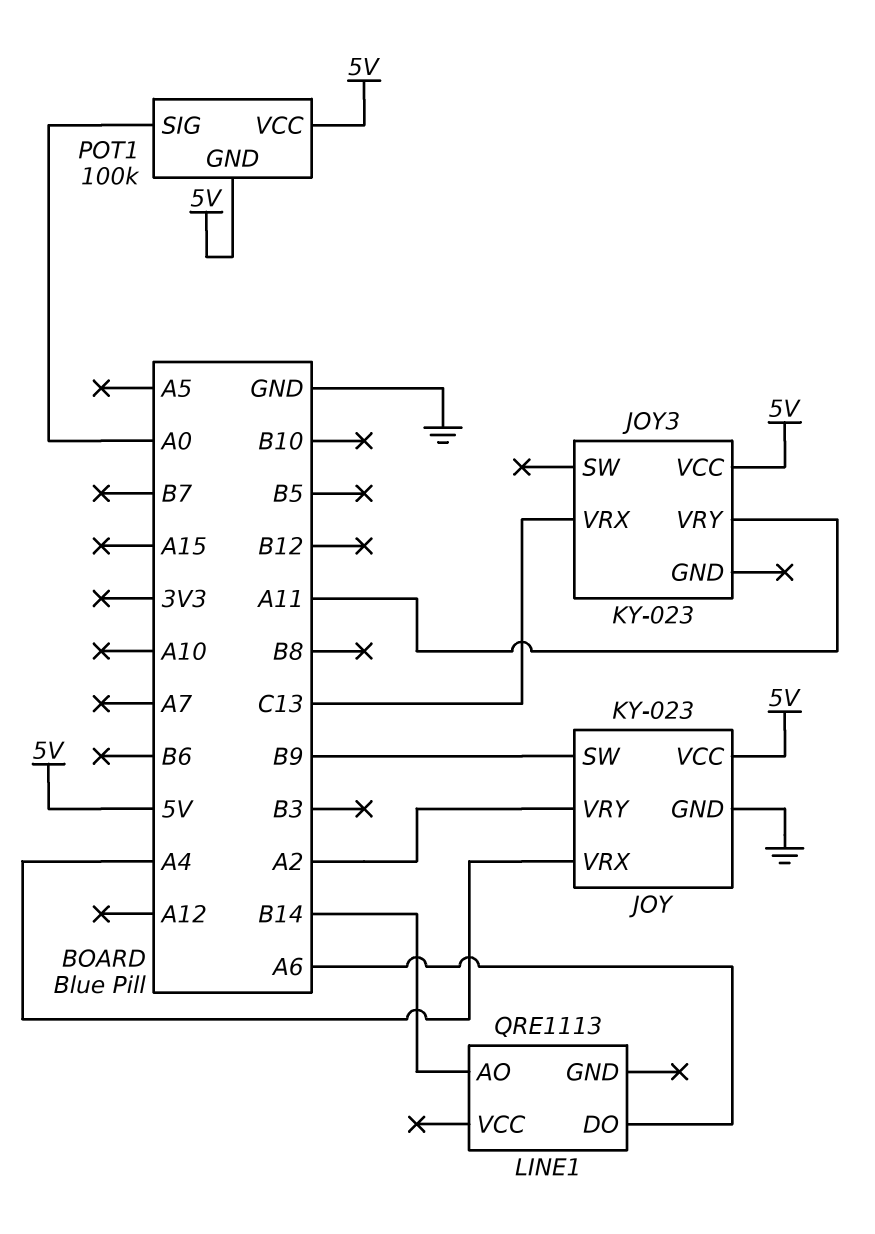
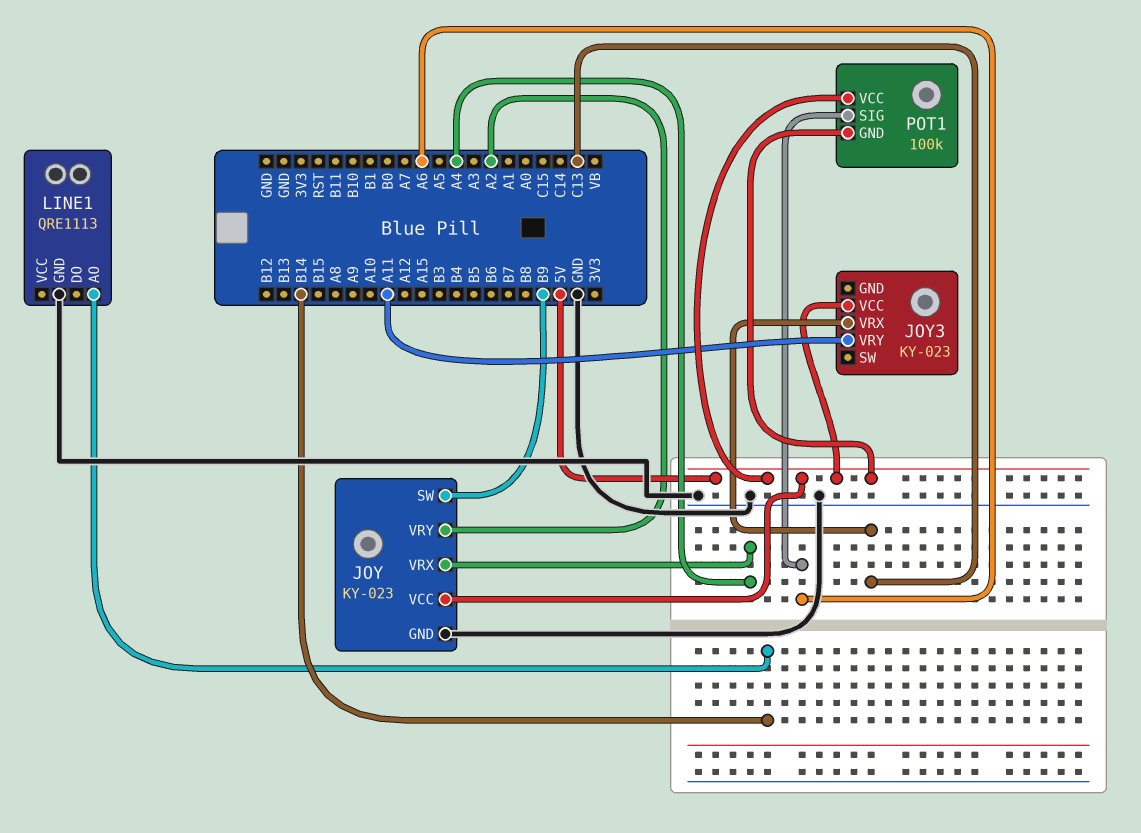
LINE1 pin DO: A6 -> none
LINE1 pin GND: none -> GND
POT1 pin SIG: A0 -> A6

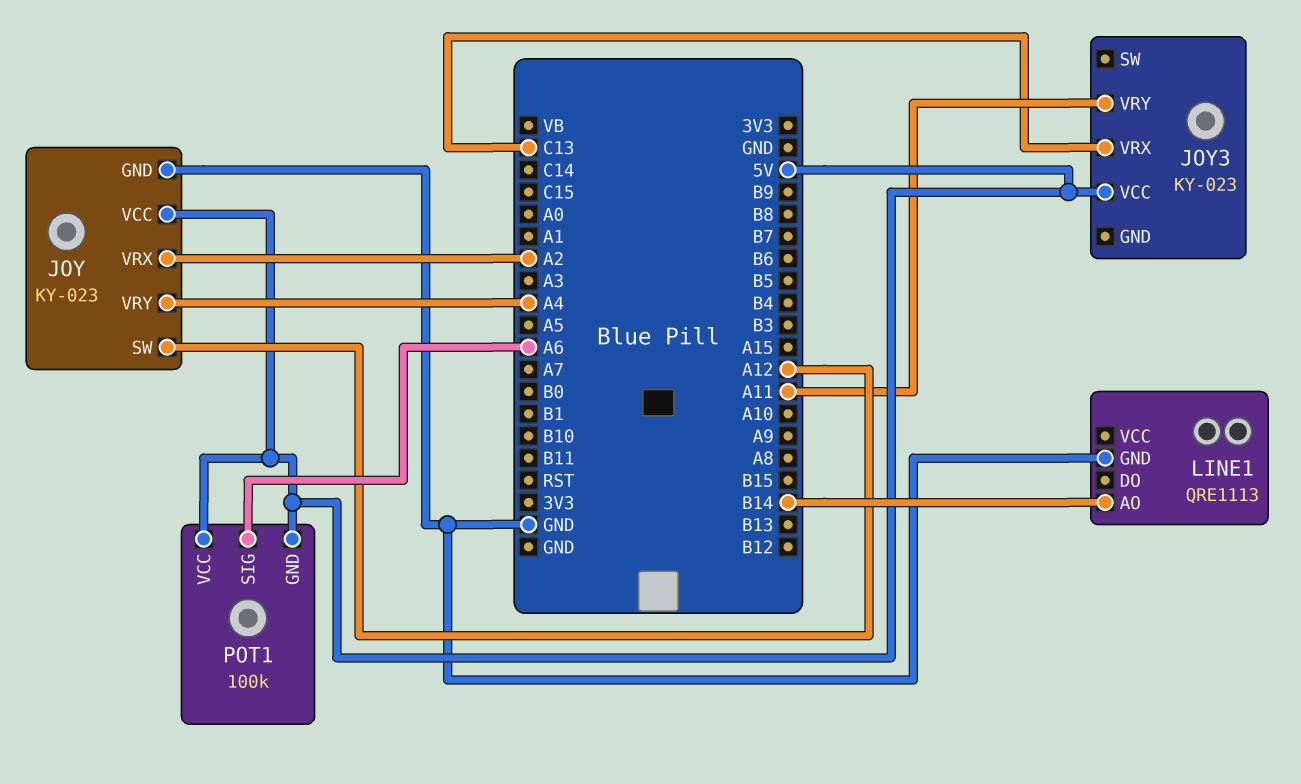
JOY pin SW: B9 -> A12
JOY pin VRX: A4 -> A2
JOY pin VRY: A2 -> A4

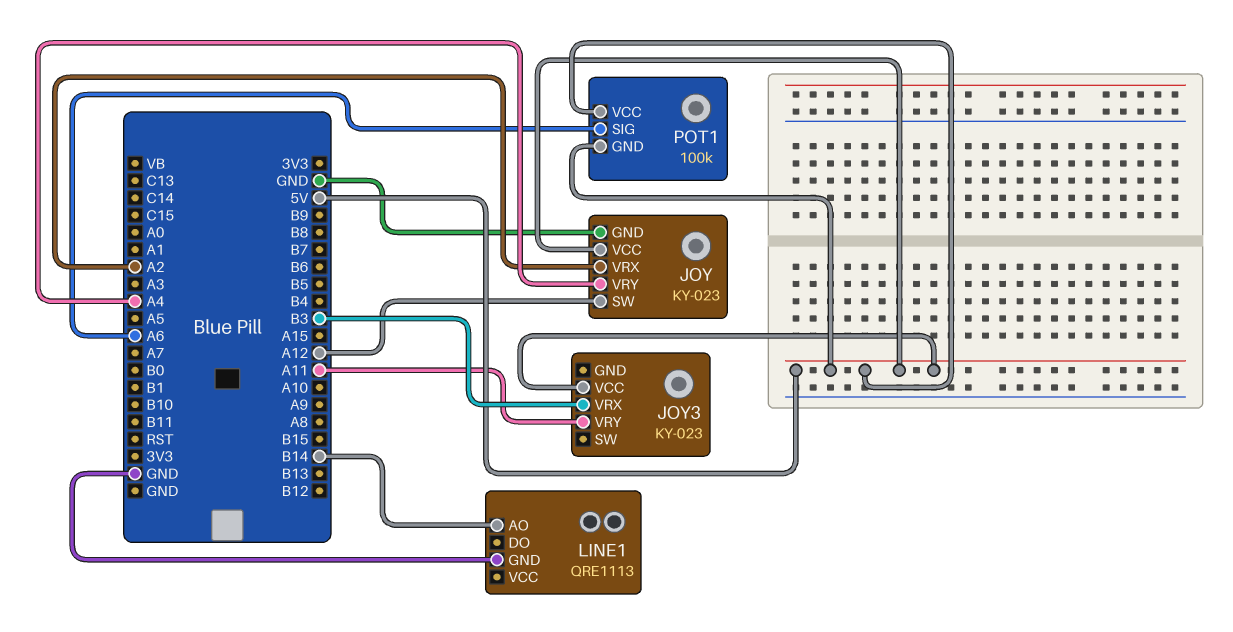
JOY3 pin VRX: C13 -> B3

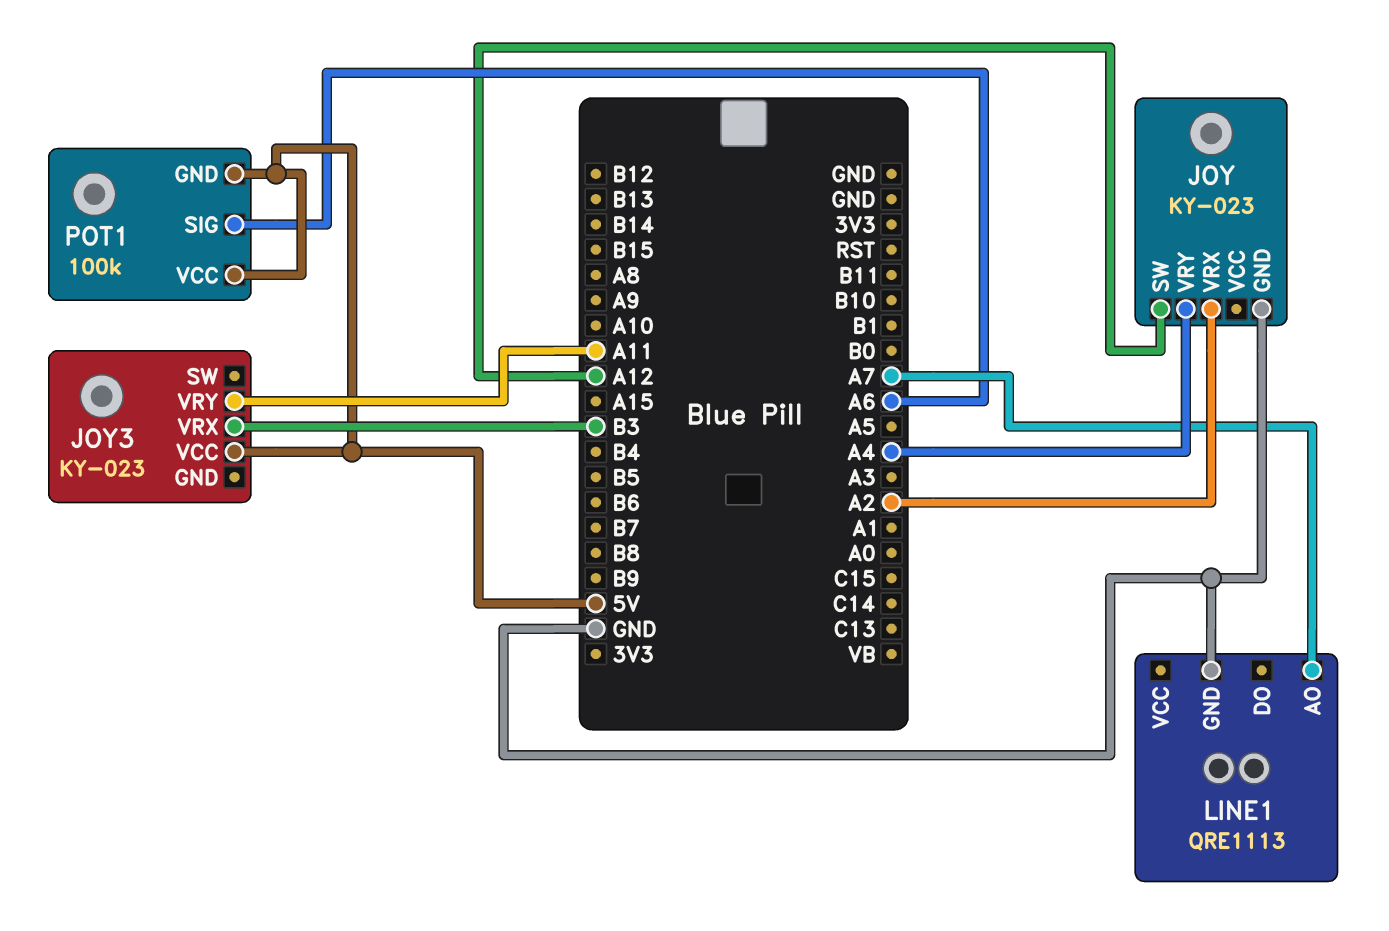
JOY pin VCC: 5V -> none
LINE1 pin AO: B14 -> A7

